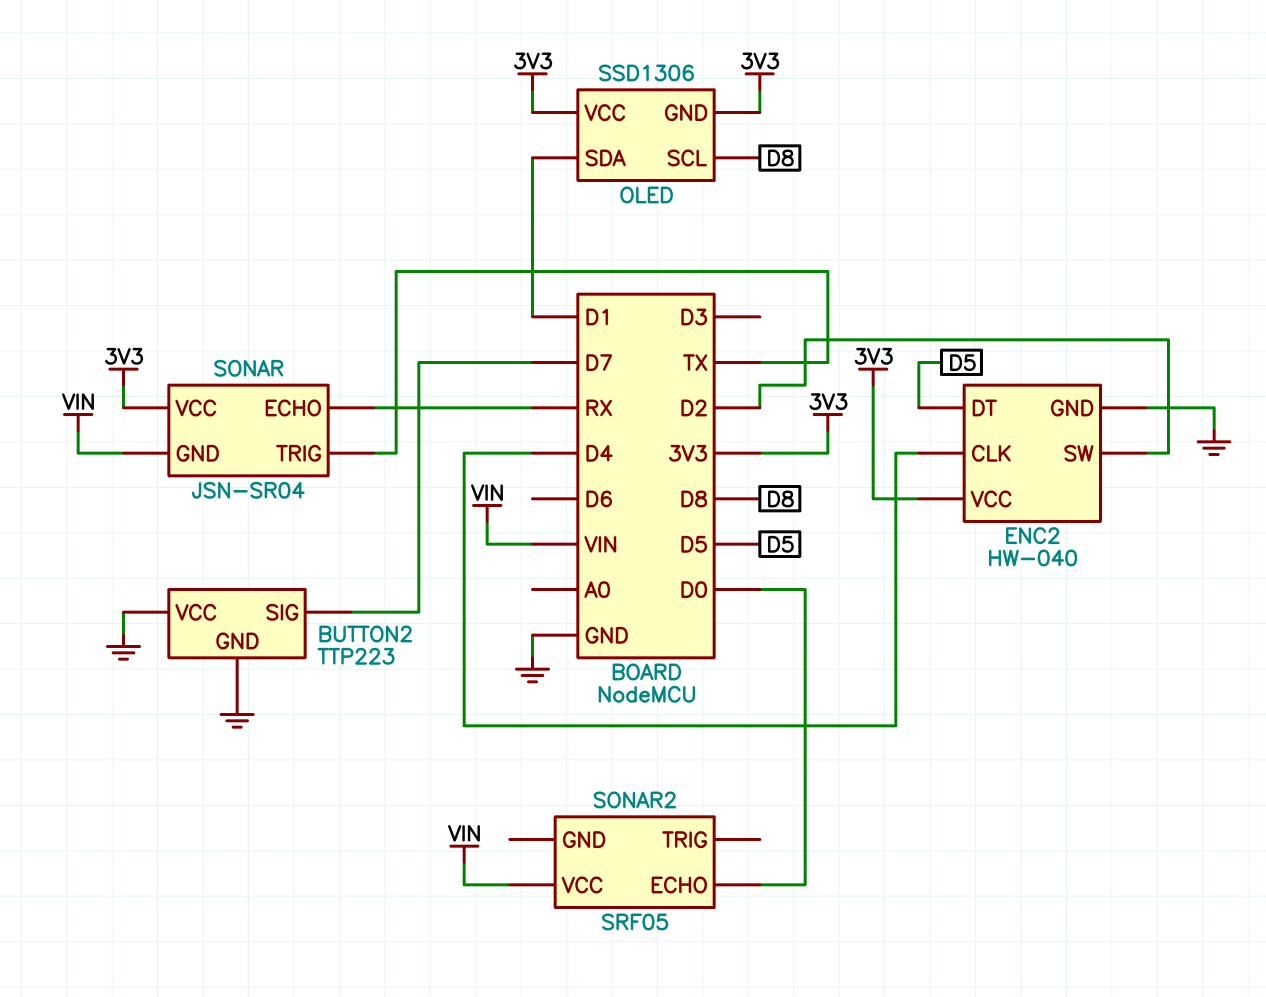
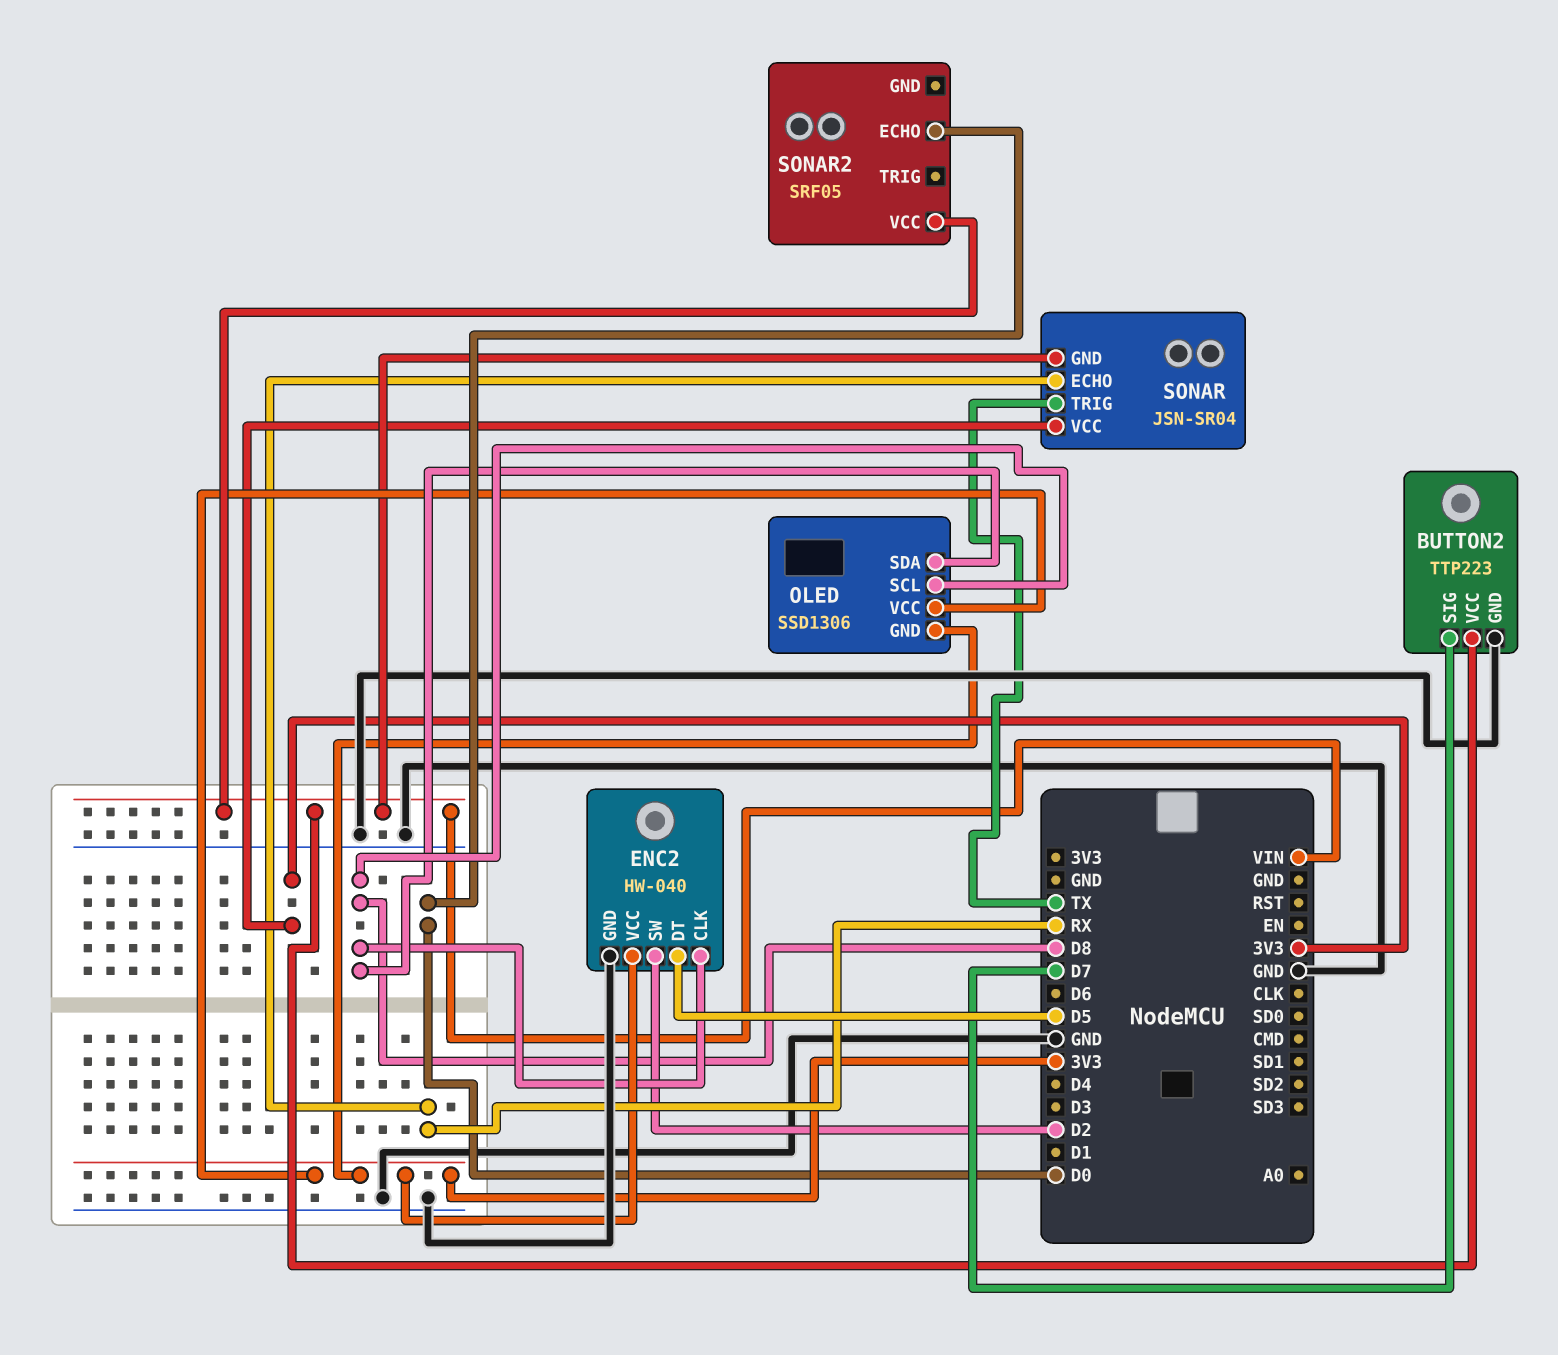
BUTTON2 pin VCC: GND -> VIN
ENC2 pin CLK: D4 -> D8
OLED pin SDA: D1 -> D8

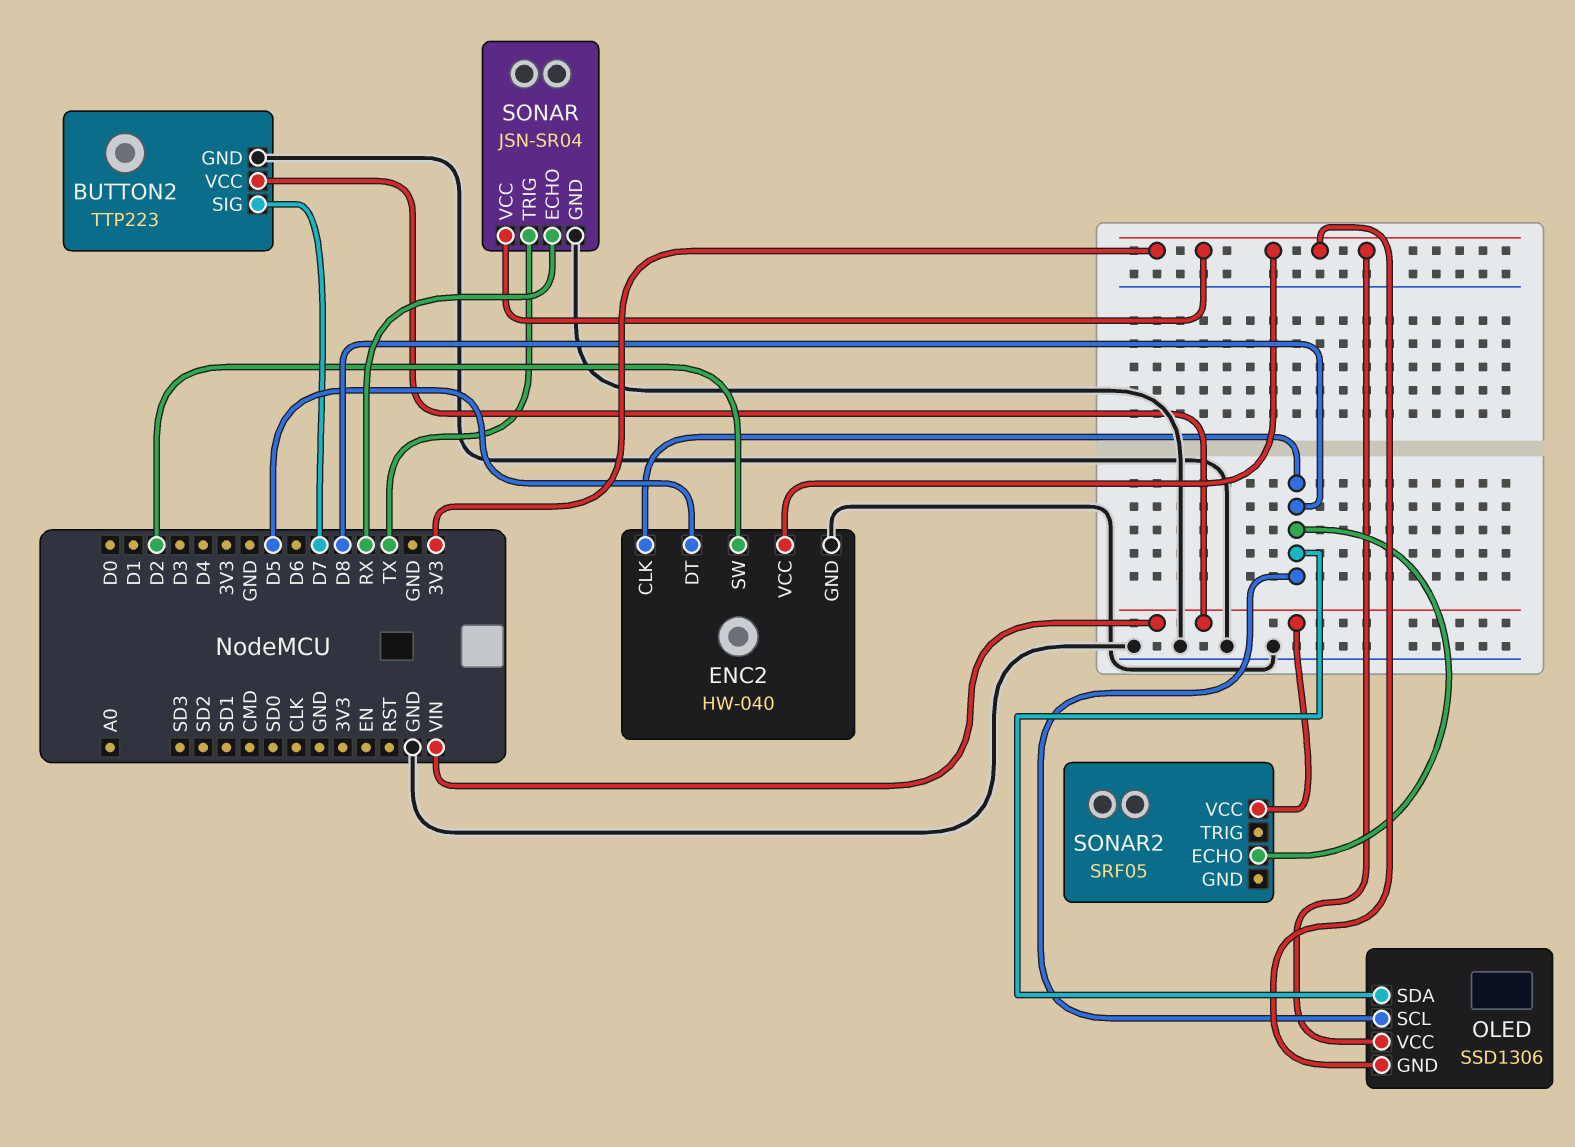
SONAR pin GND: VIN -> GND
SONAR2 pin ECHO: D0 -> D8

